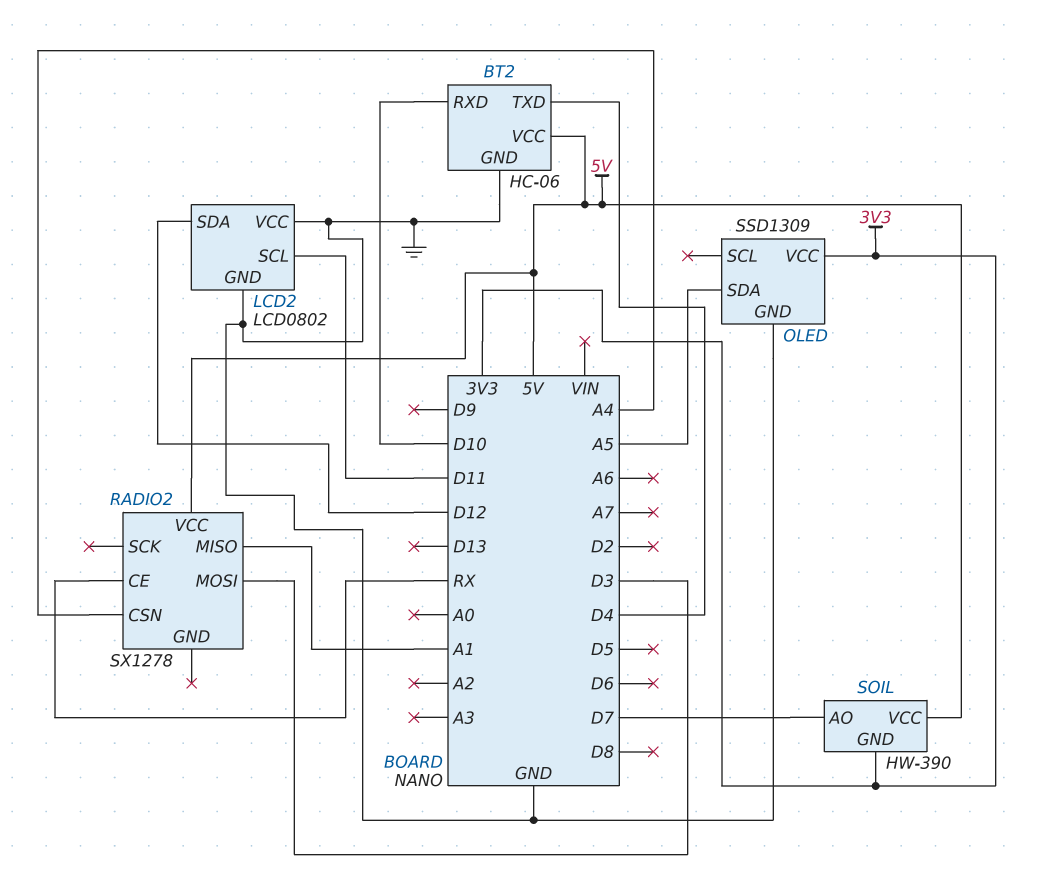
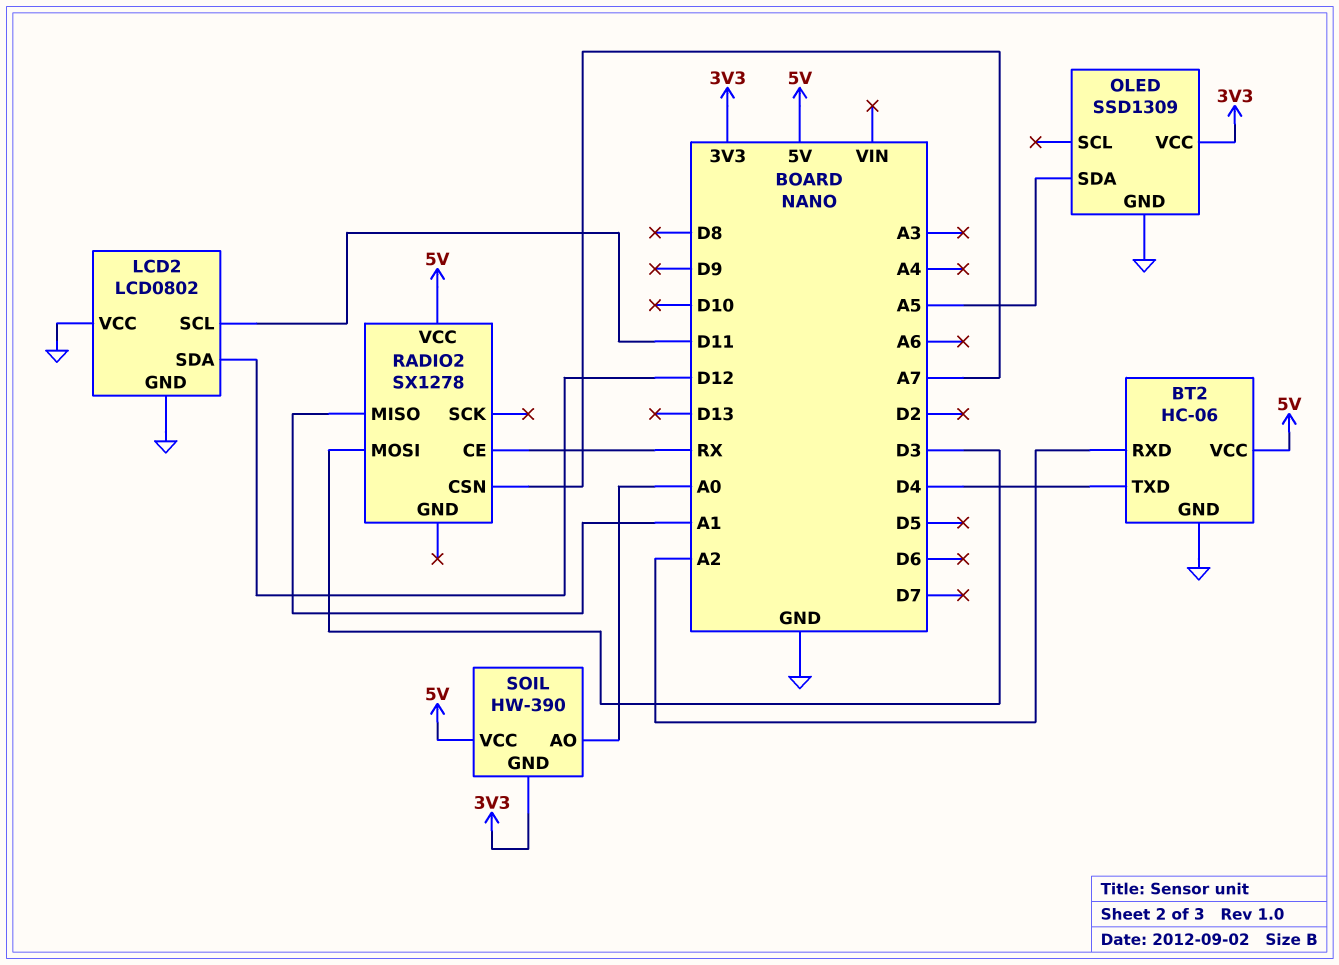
BT2 pin RXD: D10 -> A2
RADIO2 pin CSN: A4 -> A7
SOIL pin AO: D7 -> A0

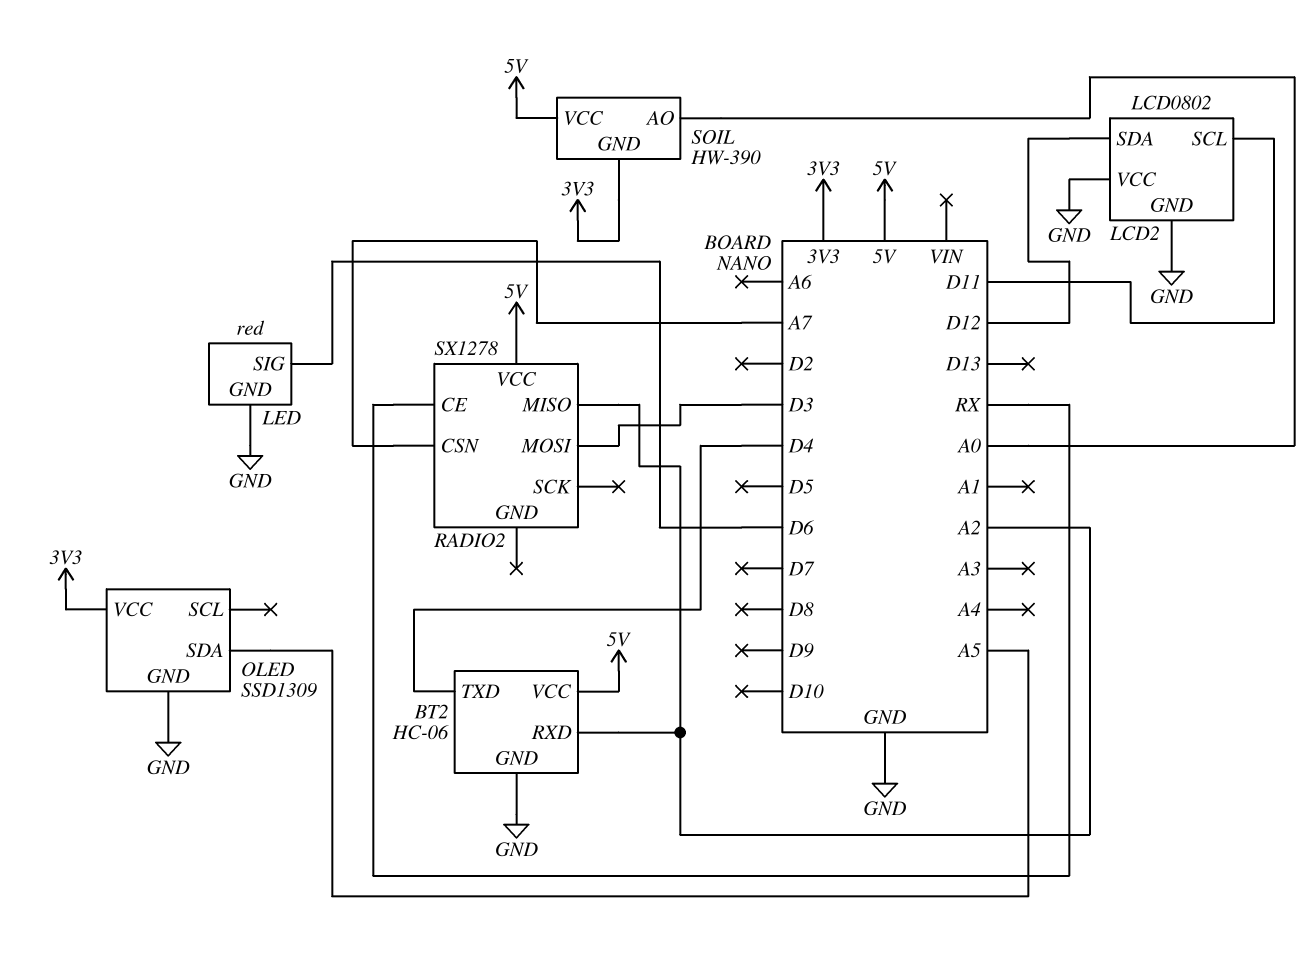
LED: none -> red
LED pin GND: none -> GND
LED pin SIG: none -> D6
RADIO2 pin MISO: A1 -> A2

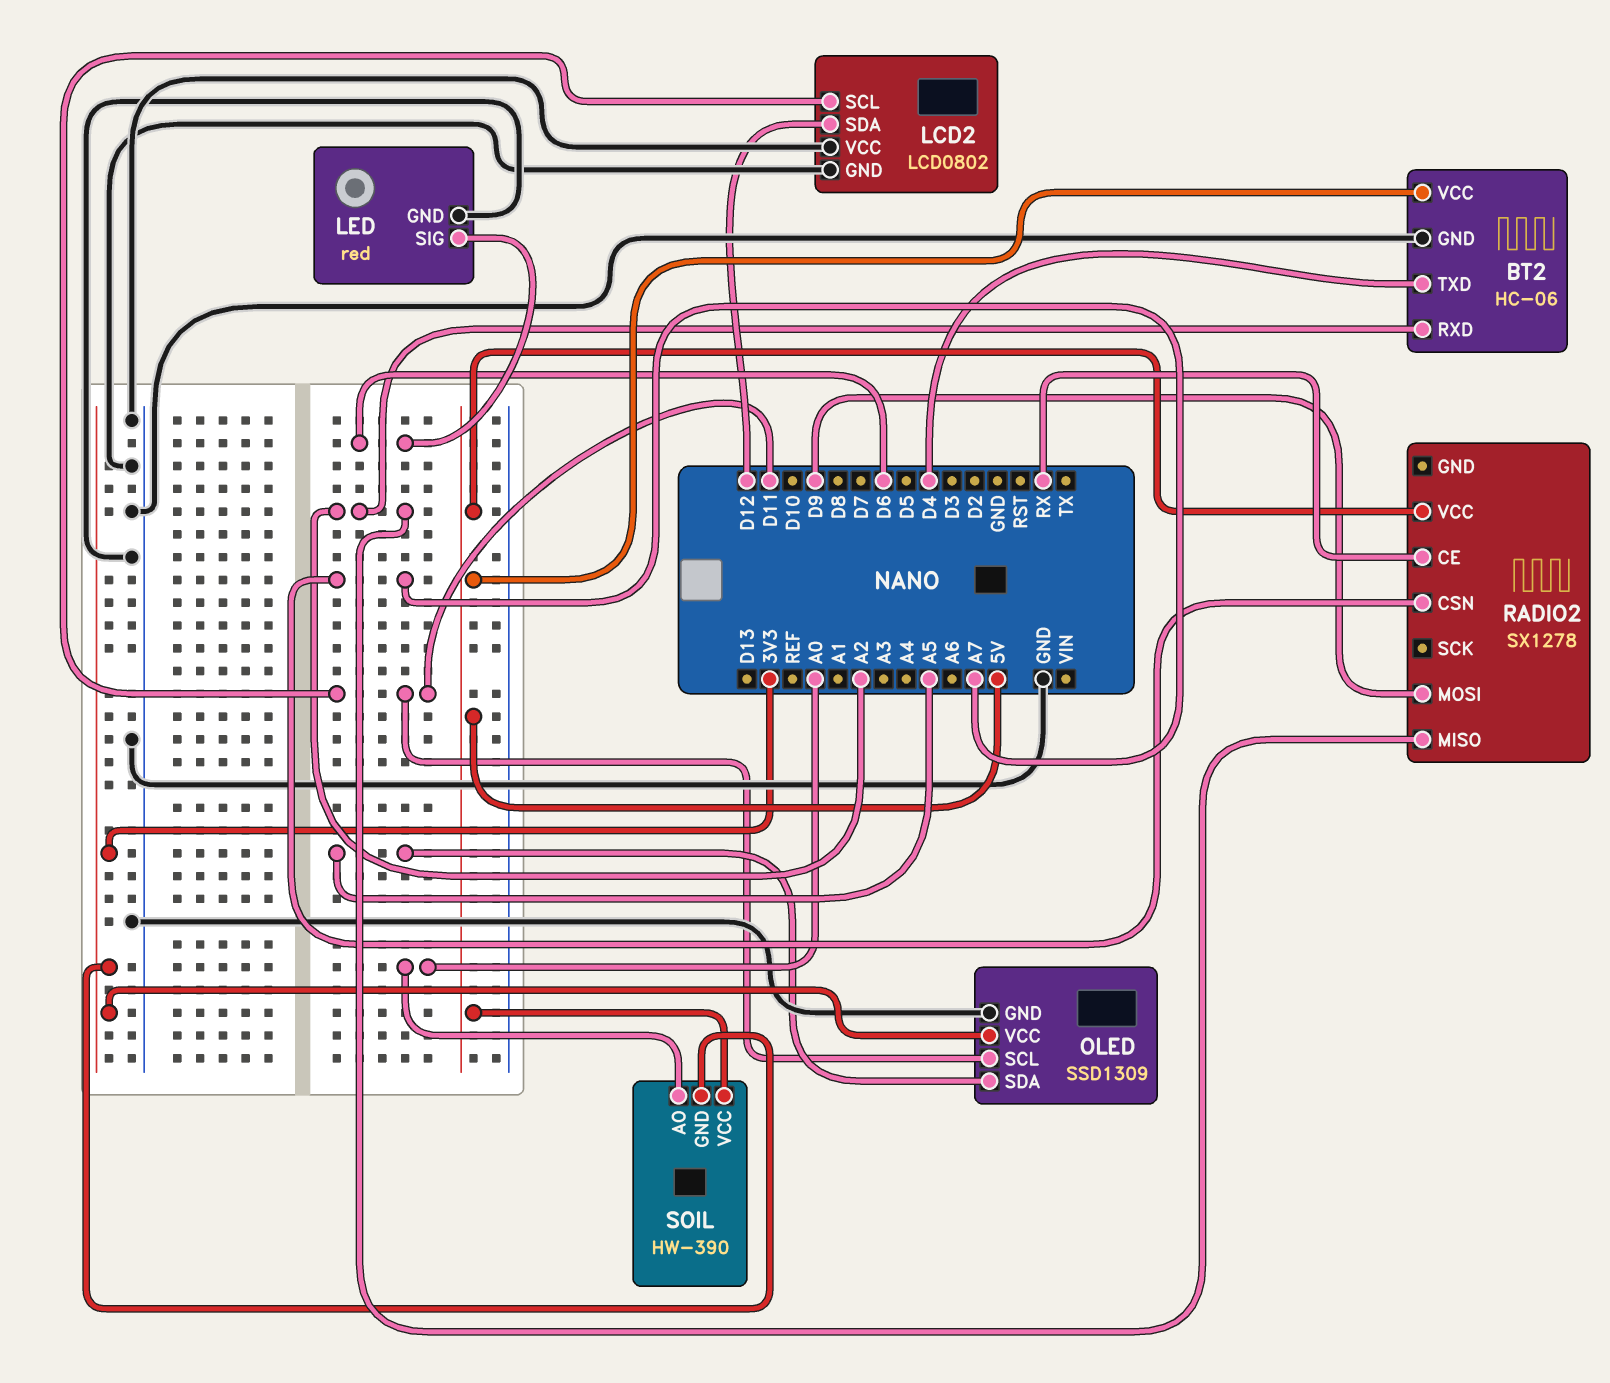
OLED pin SCL: none -> D11
RADIO2 pin MOSI: D3 -> D9

